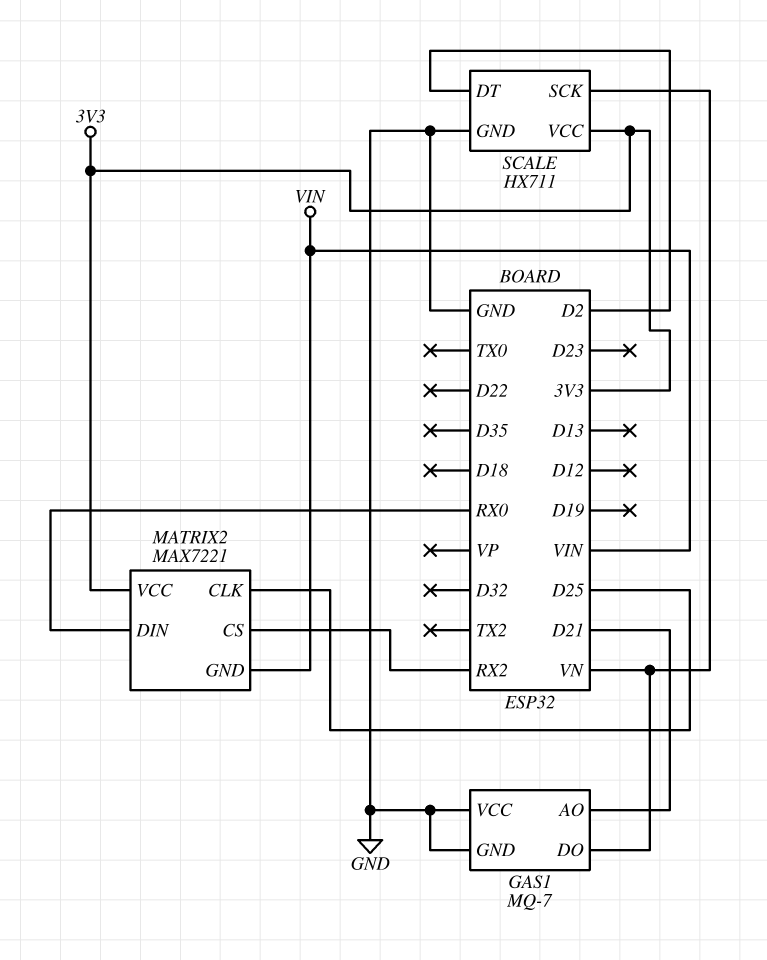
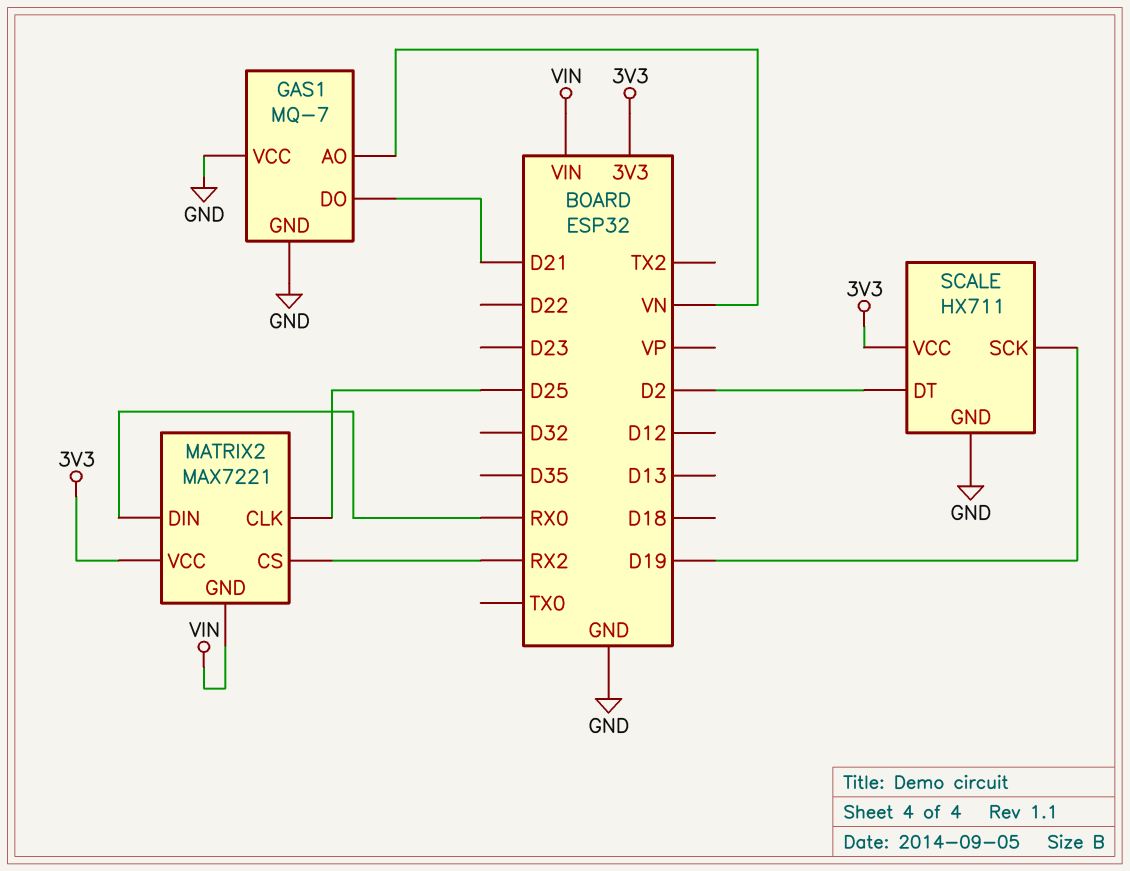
GAS1 pin AO: D21 -> VN
GAS1 pin DO: VN -> D21
SCALE pin SCK: VN -> D19

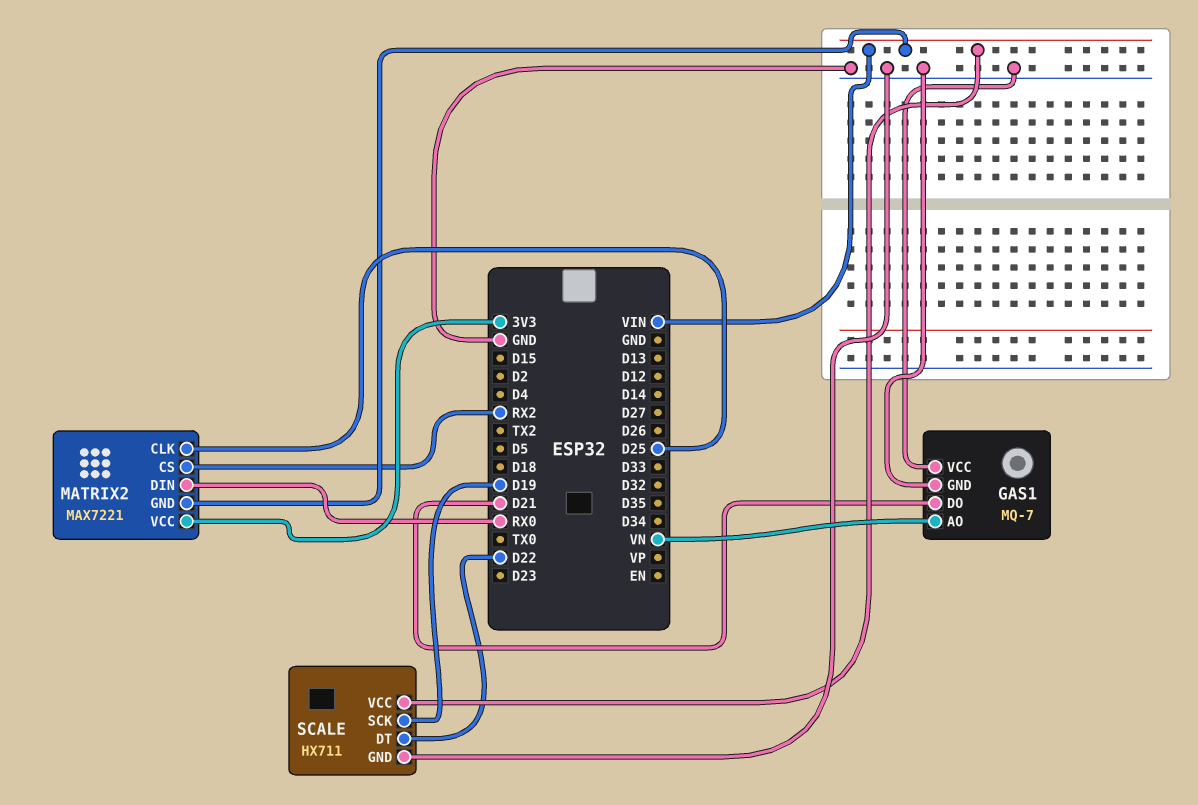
SCALE pin DT: D2 -> D22
SCALE pin VCC: 3V3 -> VIN

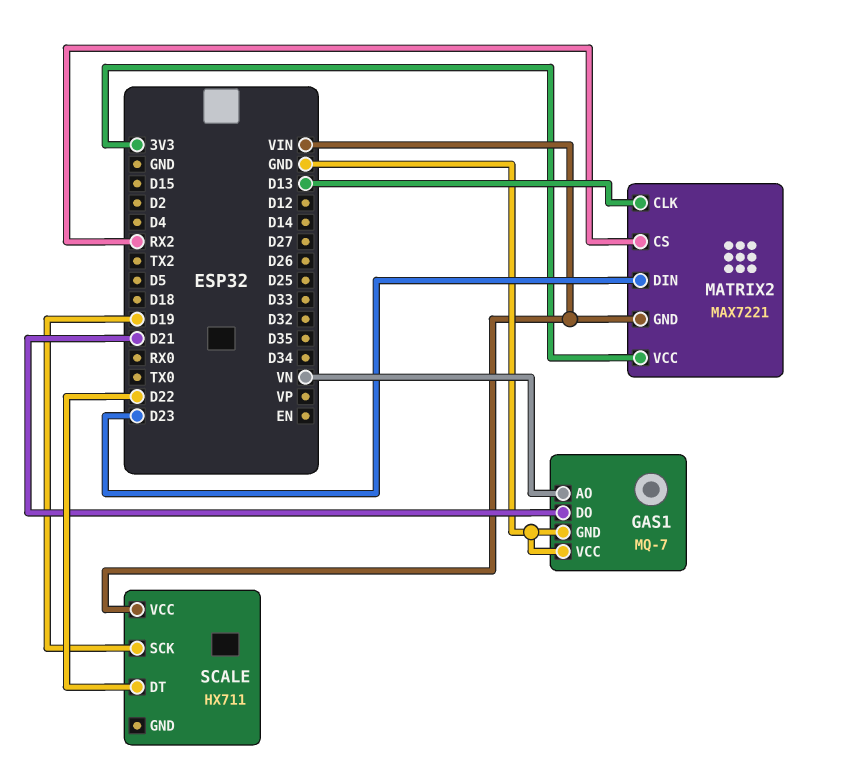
MATRIX2 pin CLK: D25 -> D13
MATRIX2 pin DIN: RX0 -> D23
SCALE pin GND: GND -> none

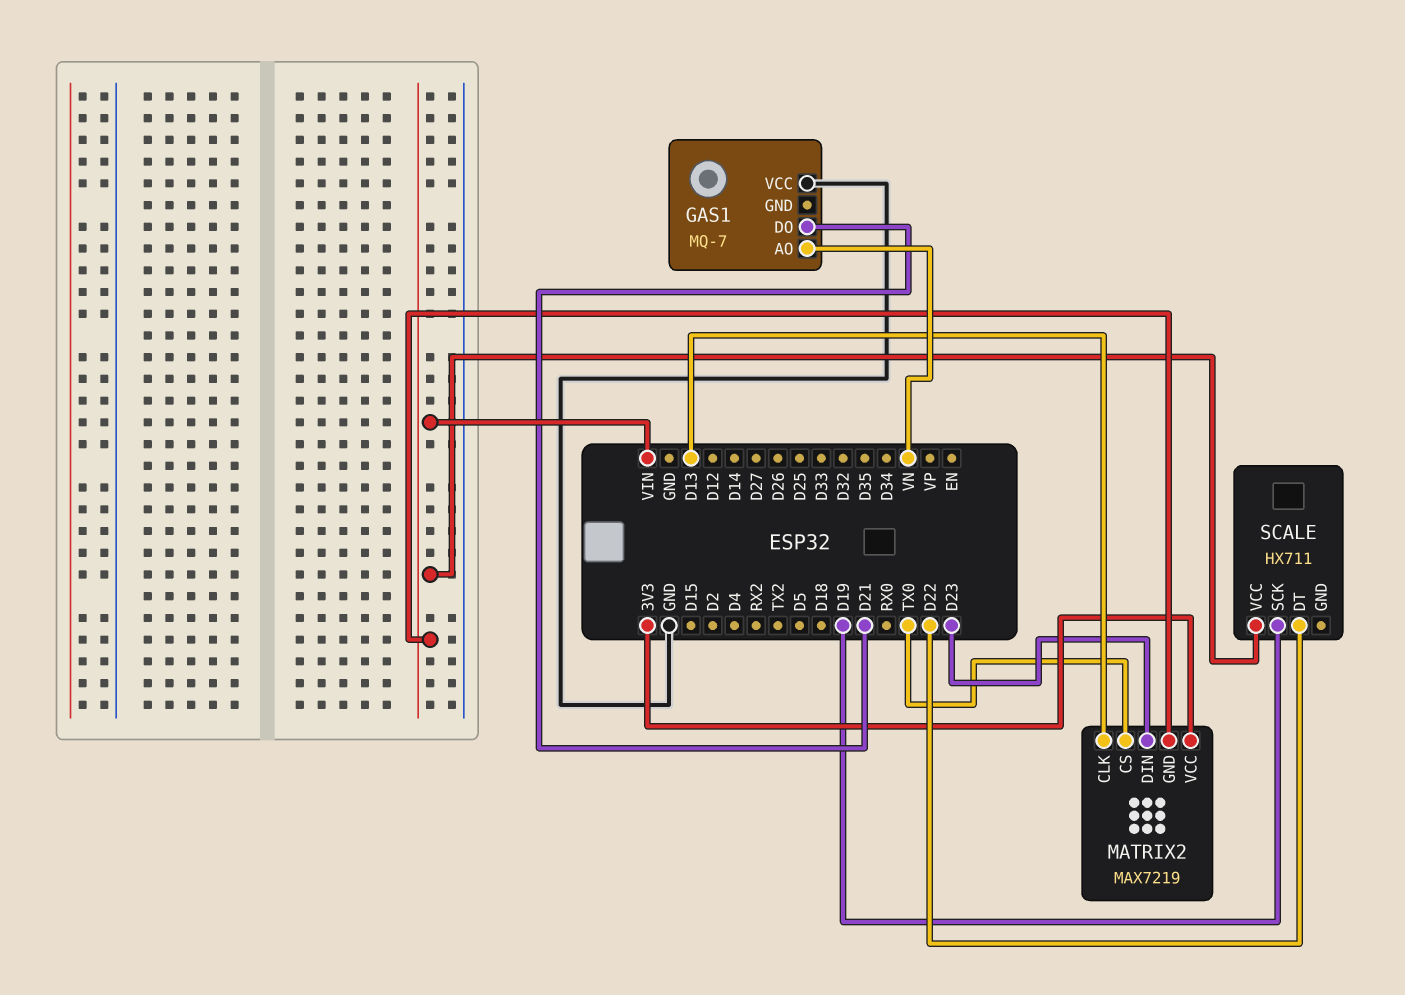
GAS1 pin GND: GND -> none
MATRIX2: MAX7221 -> MAX7219
MATRIX2 pin CS: RX2 -> TX0

